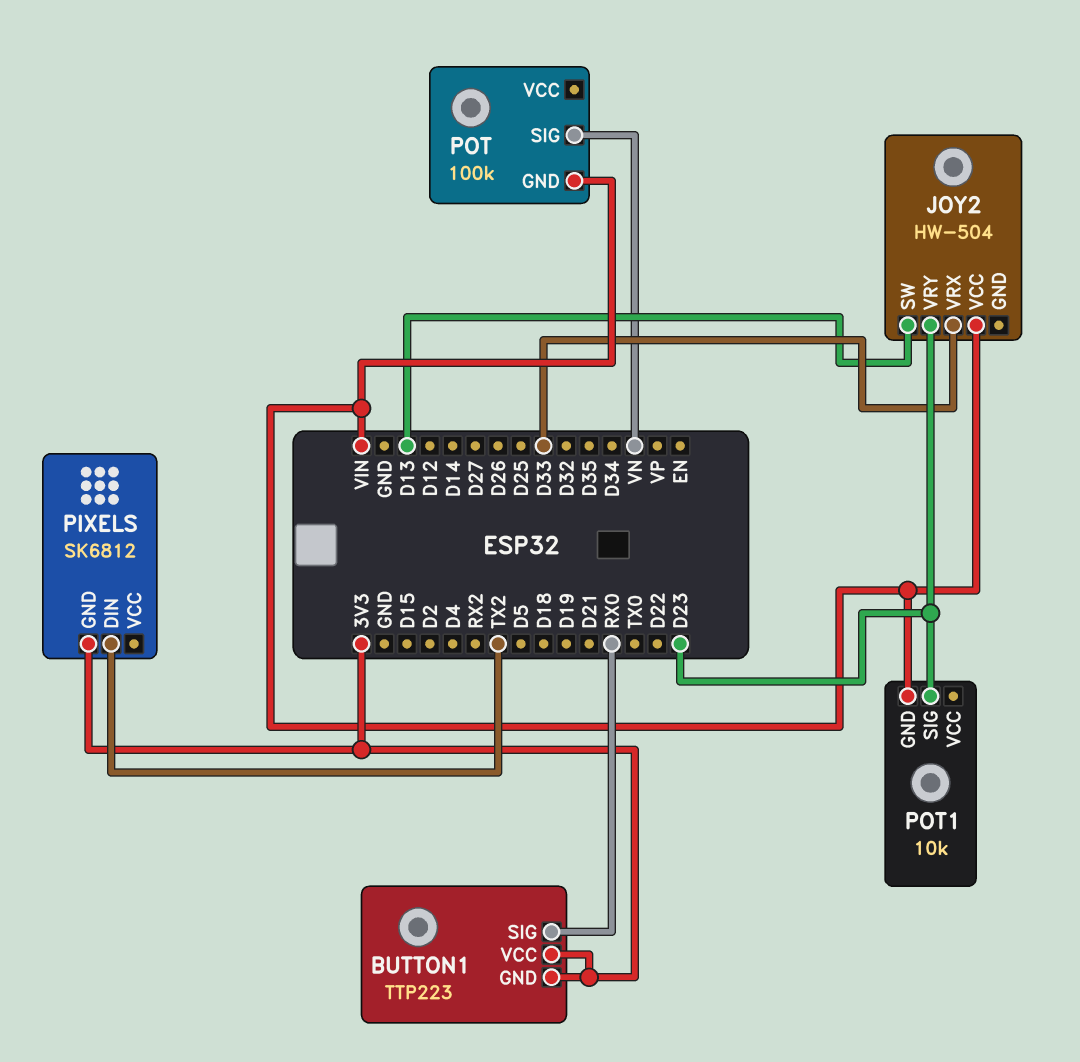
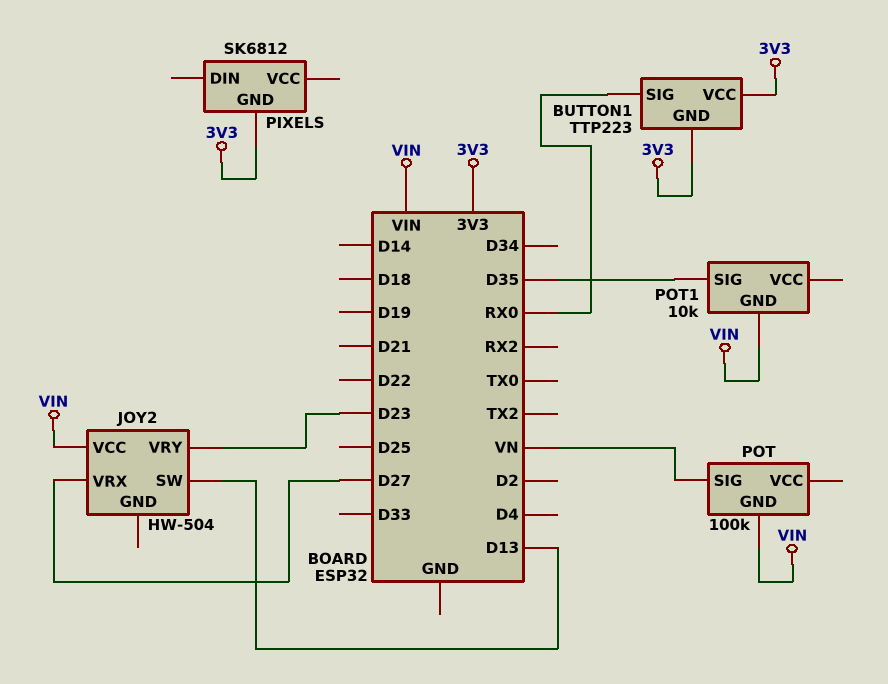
JOY2 pin VRX: D33 -> D27
PIXELS pin DIN: TX2 -> none
POT1 pin SIG: D23 -> D35

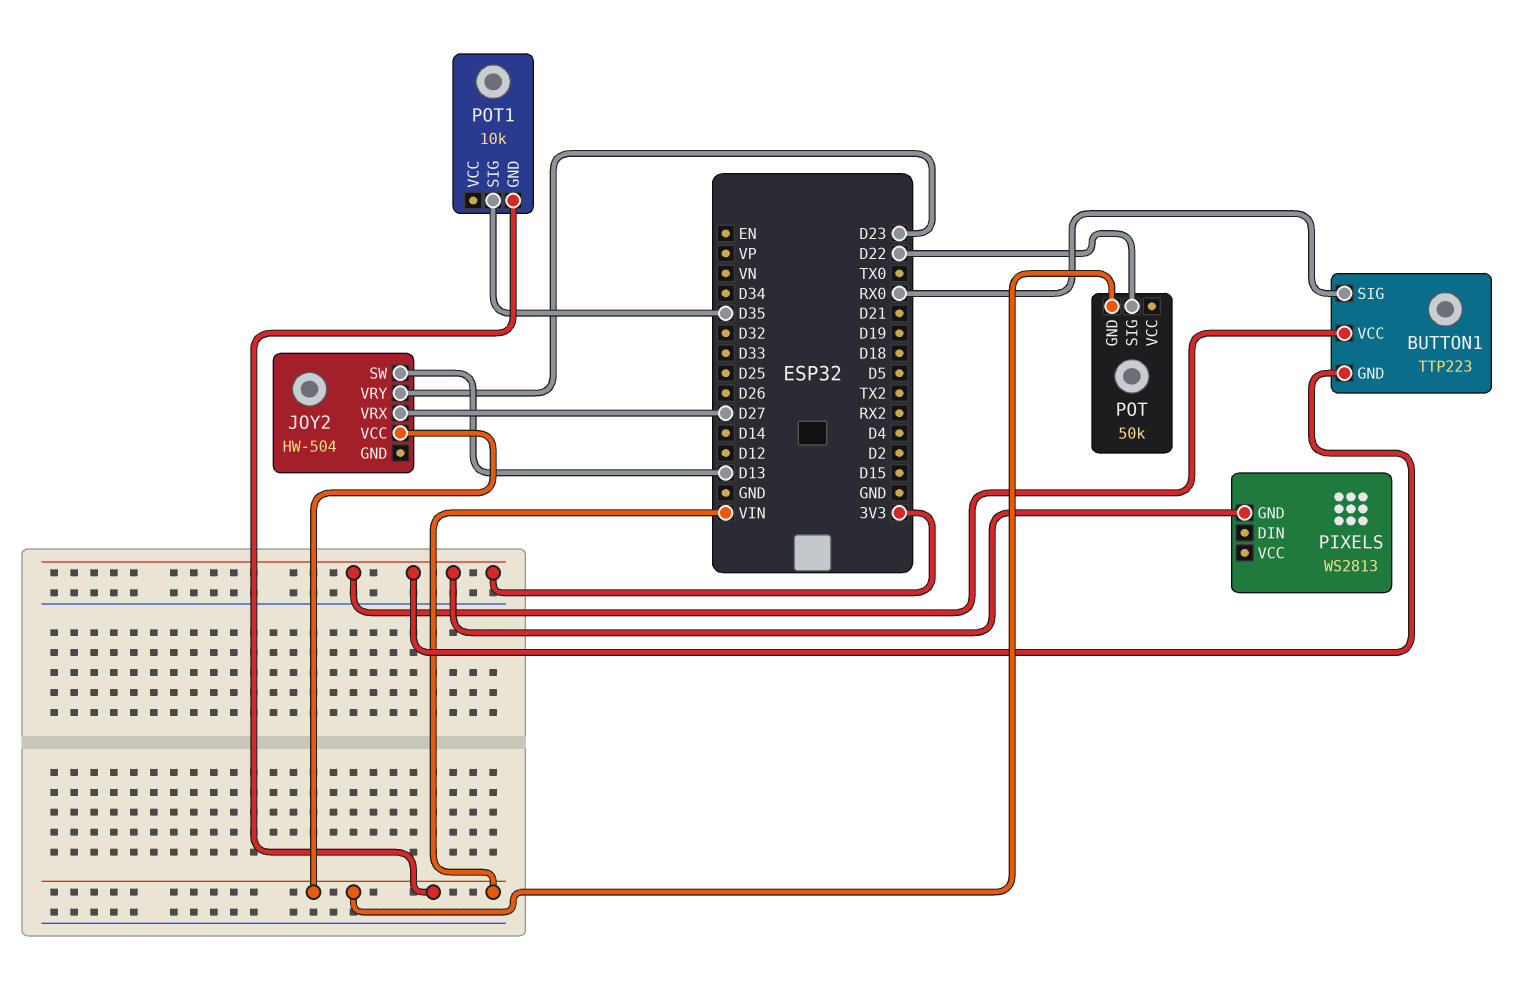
PIXELS: SK6812 -> WS2813
POT: 100k -> 50k
POT pin SIG: VN -> D22

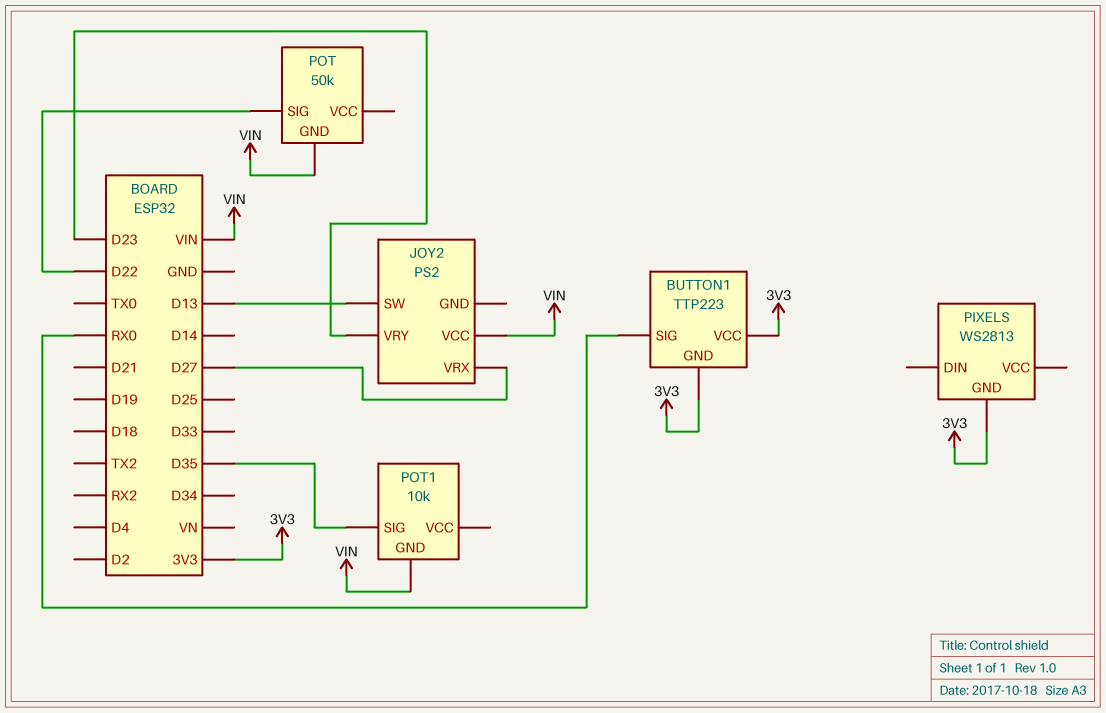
JOY2: HW-504 -> PS2

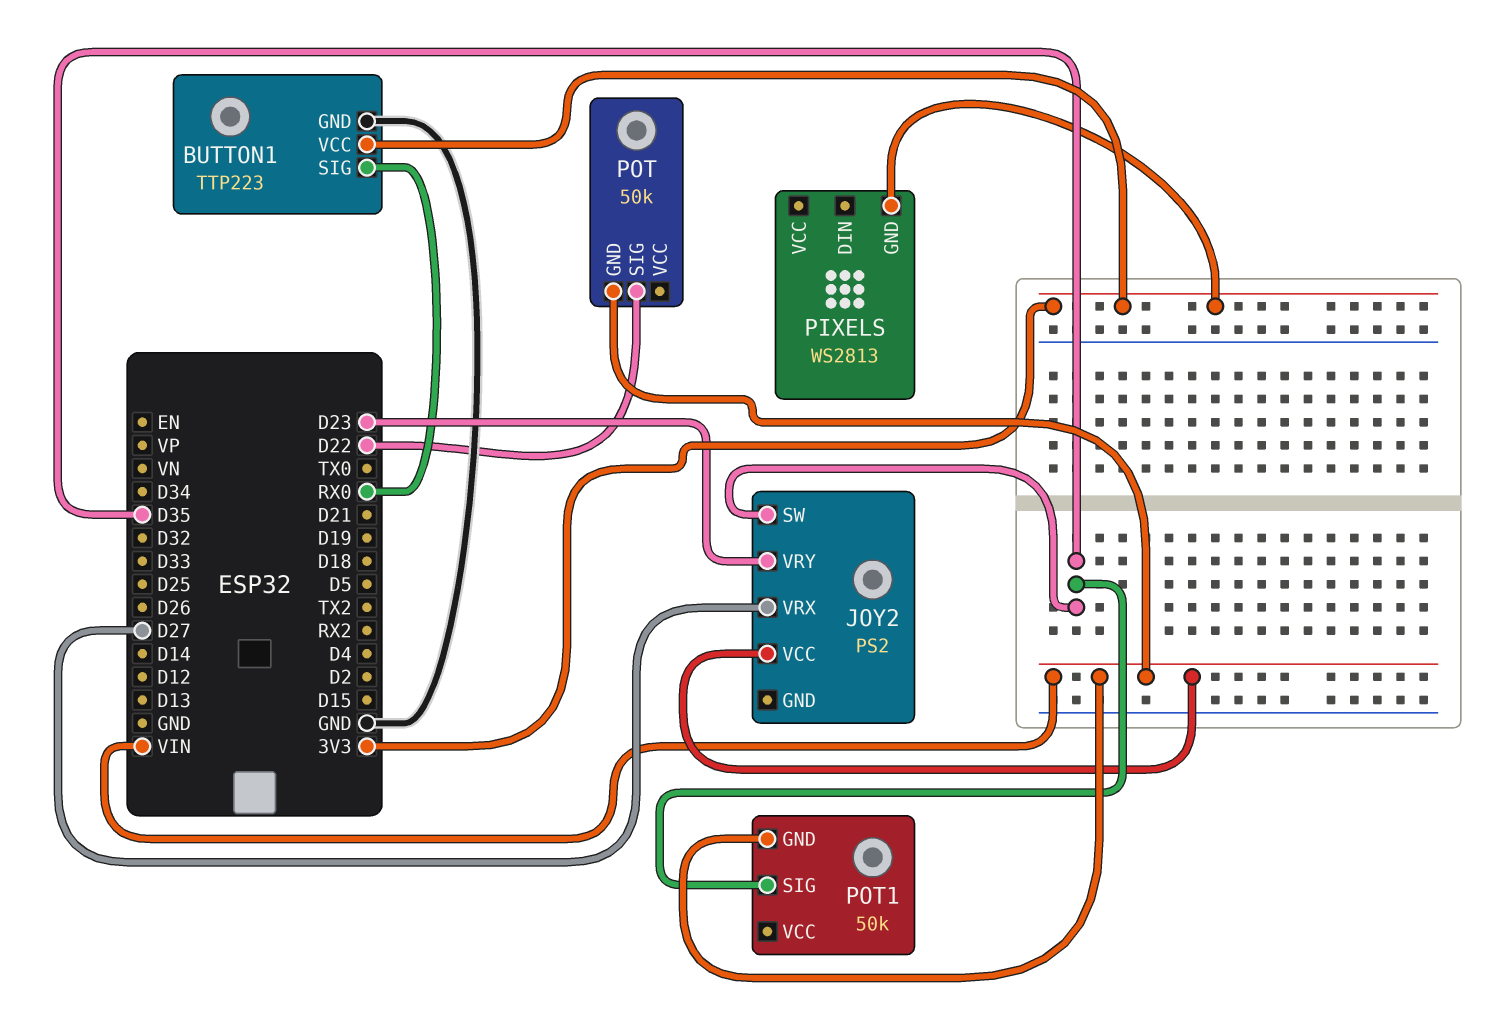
BUTTON1 pin GND: 3V3 -> GND
JOY2 pin SW: D13 -> D35
POT1: 10k -> 50k

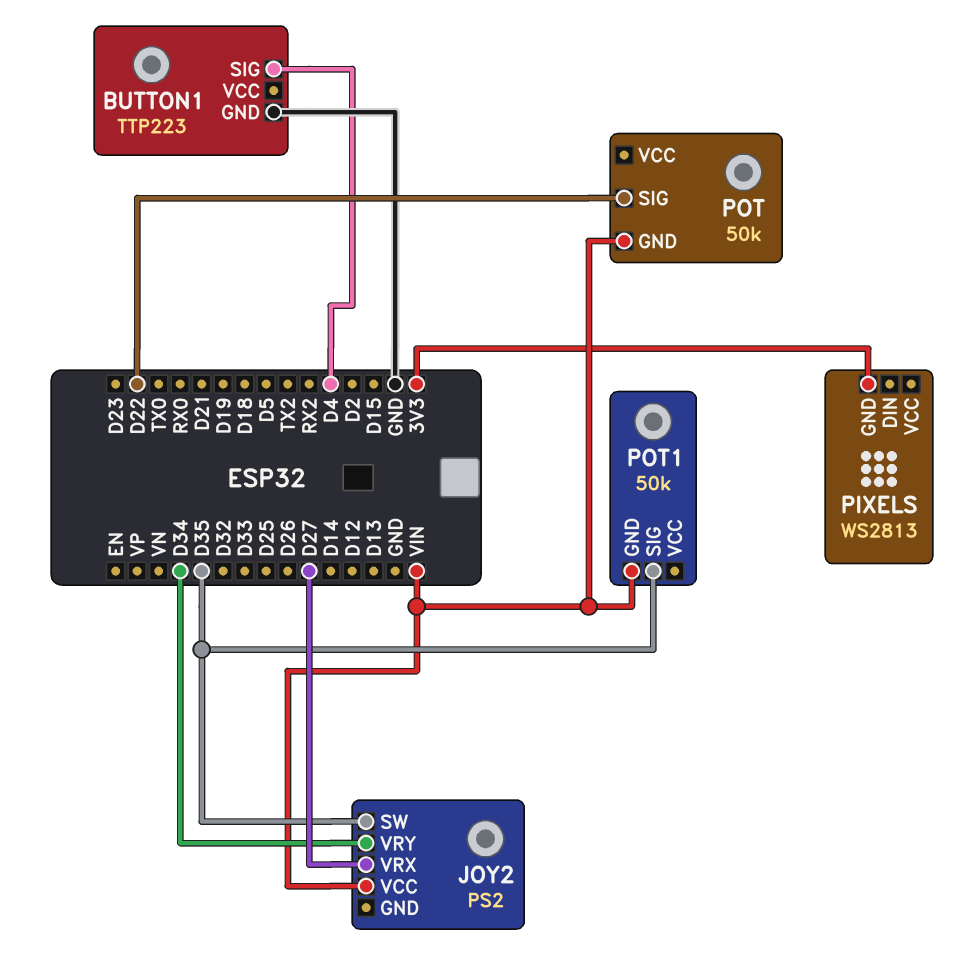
BUTTON1 pin SIG: RX0 -> D4
BUTTON1 pin VCC: 3V3 -> none
JOY2 pin VRY: D23 -> D34

